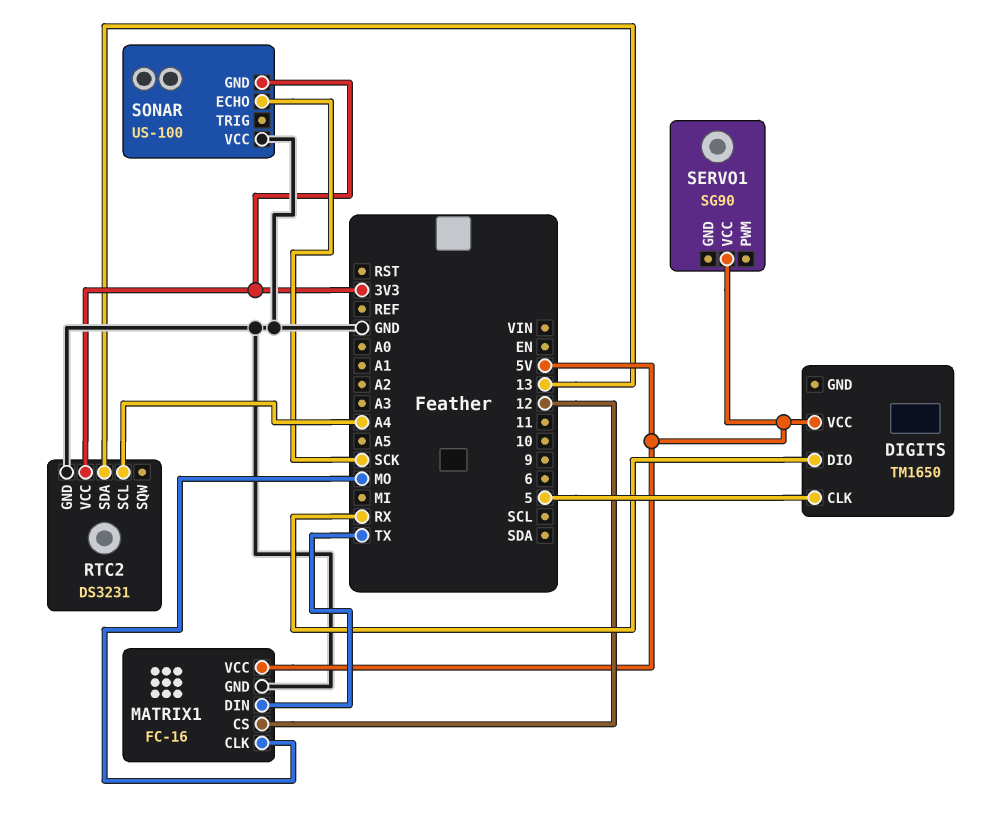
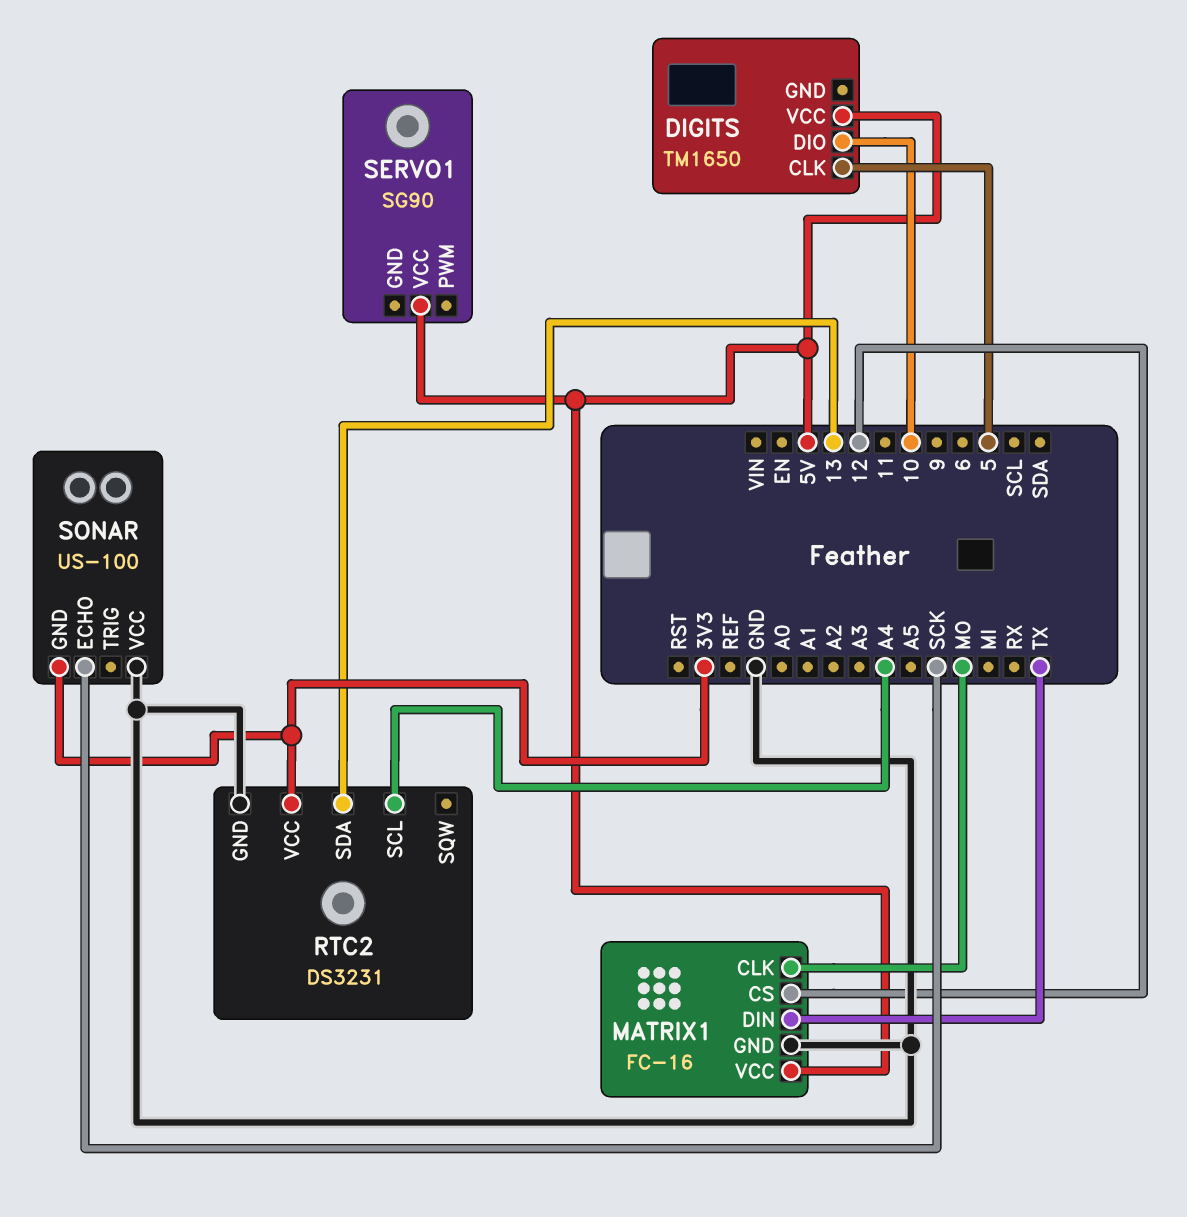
DIGITS pin DIO: RX -> 10

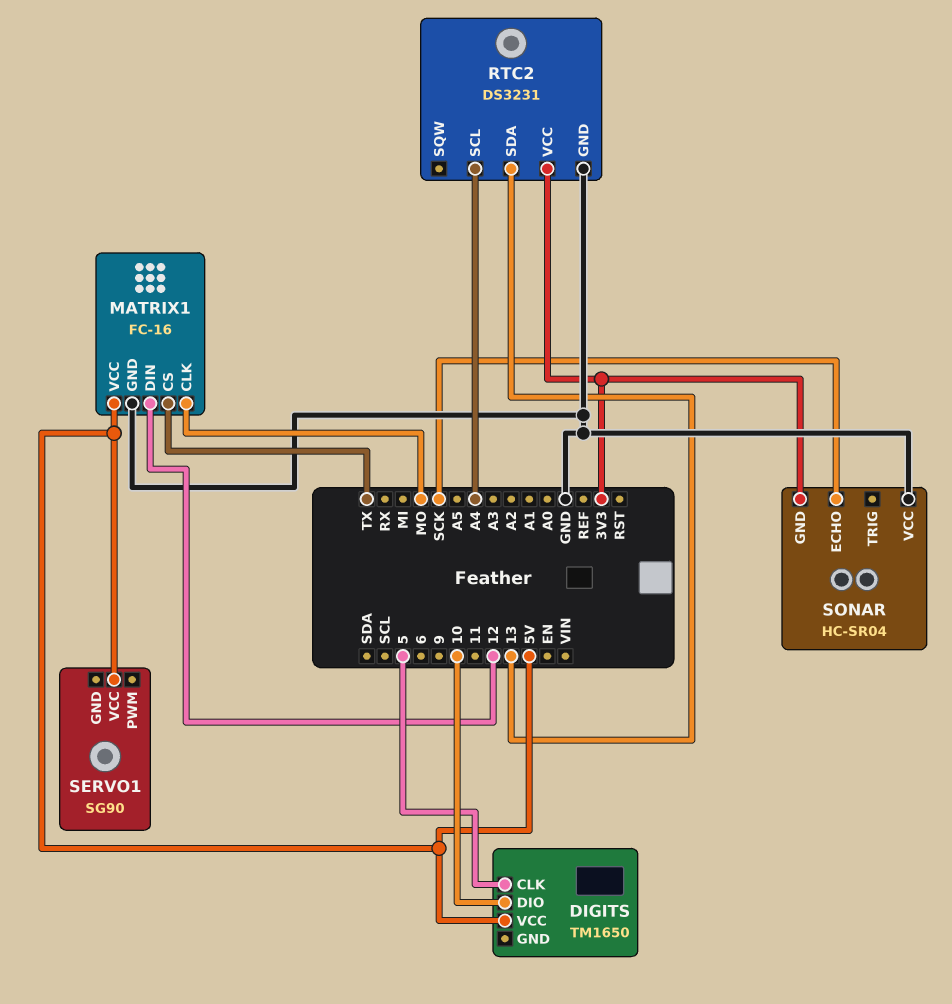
MATRIX1 pin CS: 12 -> TX
MATRIX1 pin DIN: TX -> 12
SONAR: US-100 -> HC-SR04

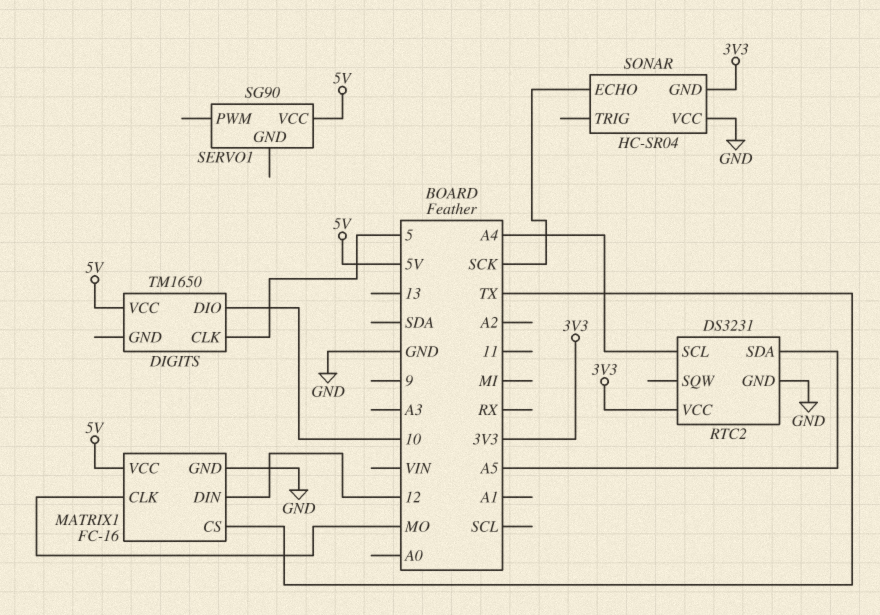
RTC2 pin SDA: 13 -> A5

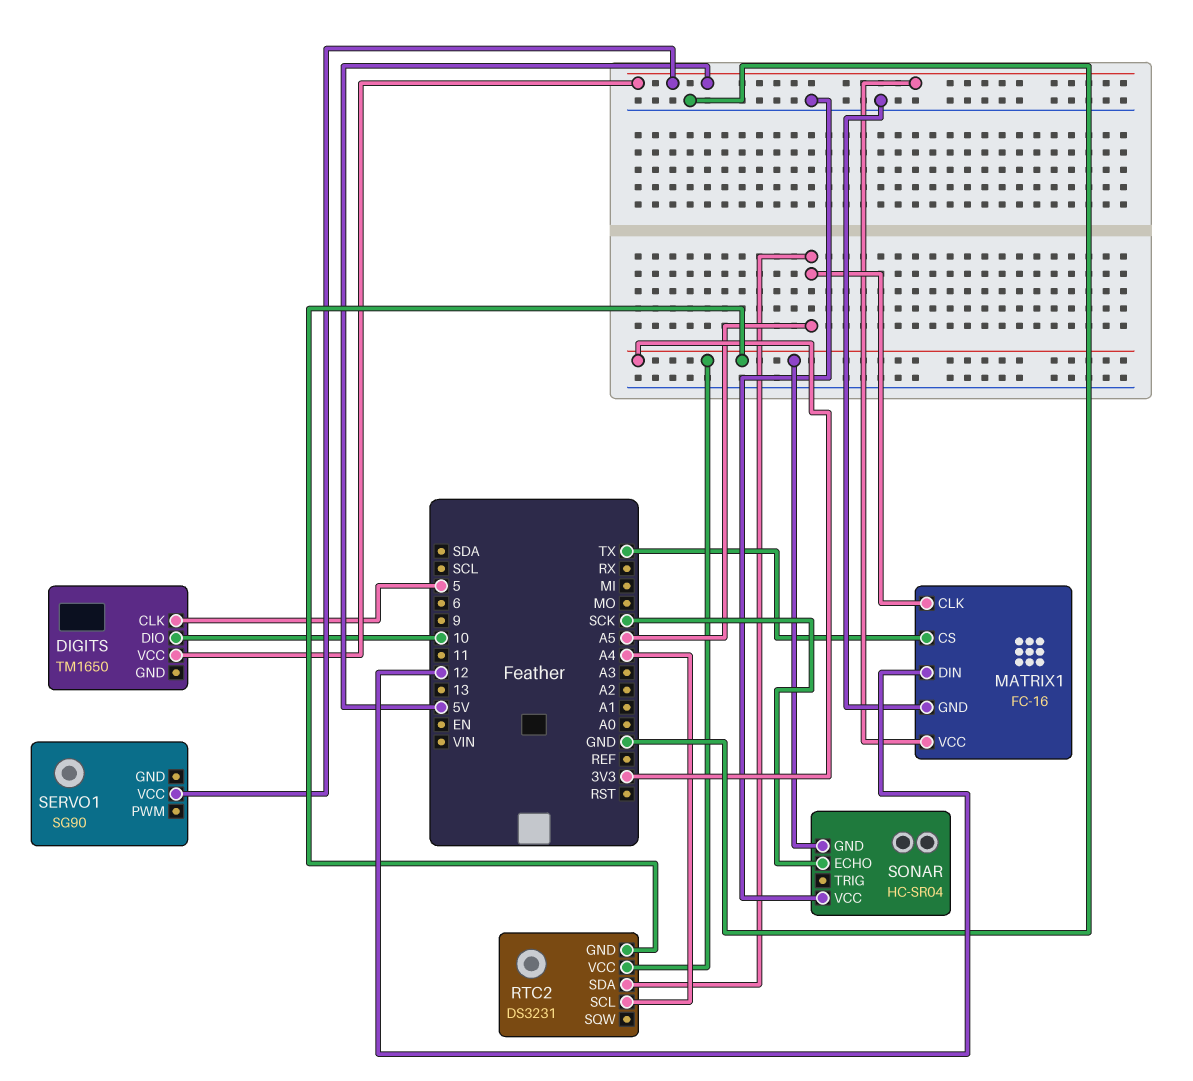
MATRIX1 pin CLK: MO -> A5
RTC2 pin GND: GND -> 3V3

